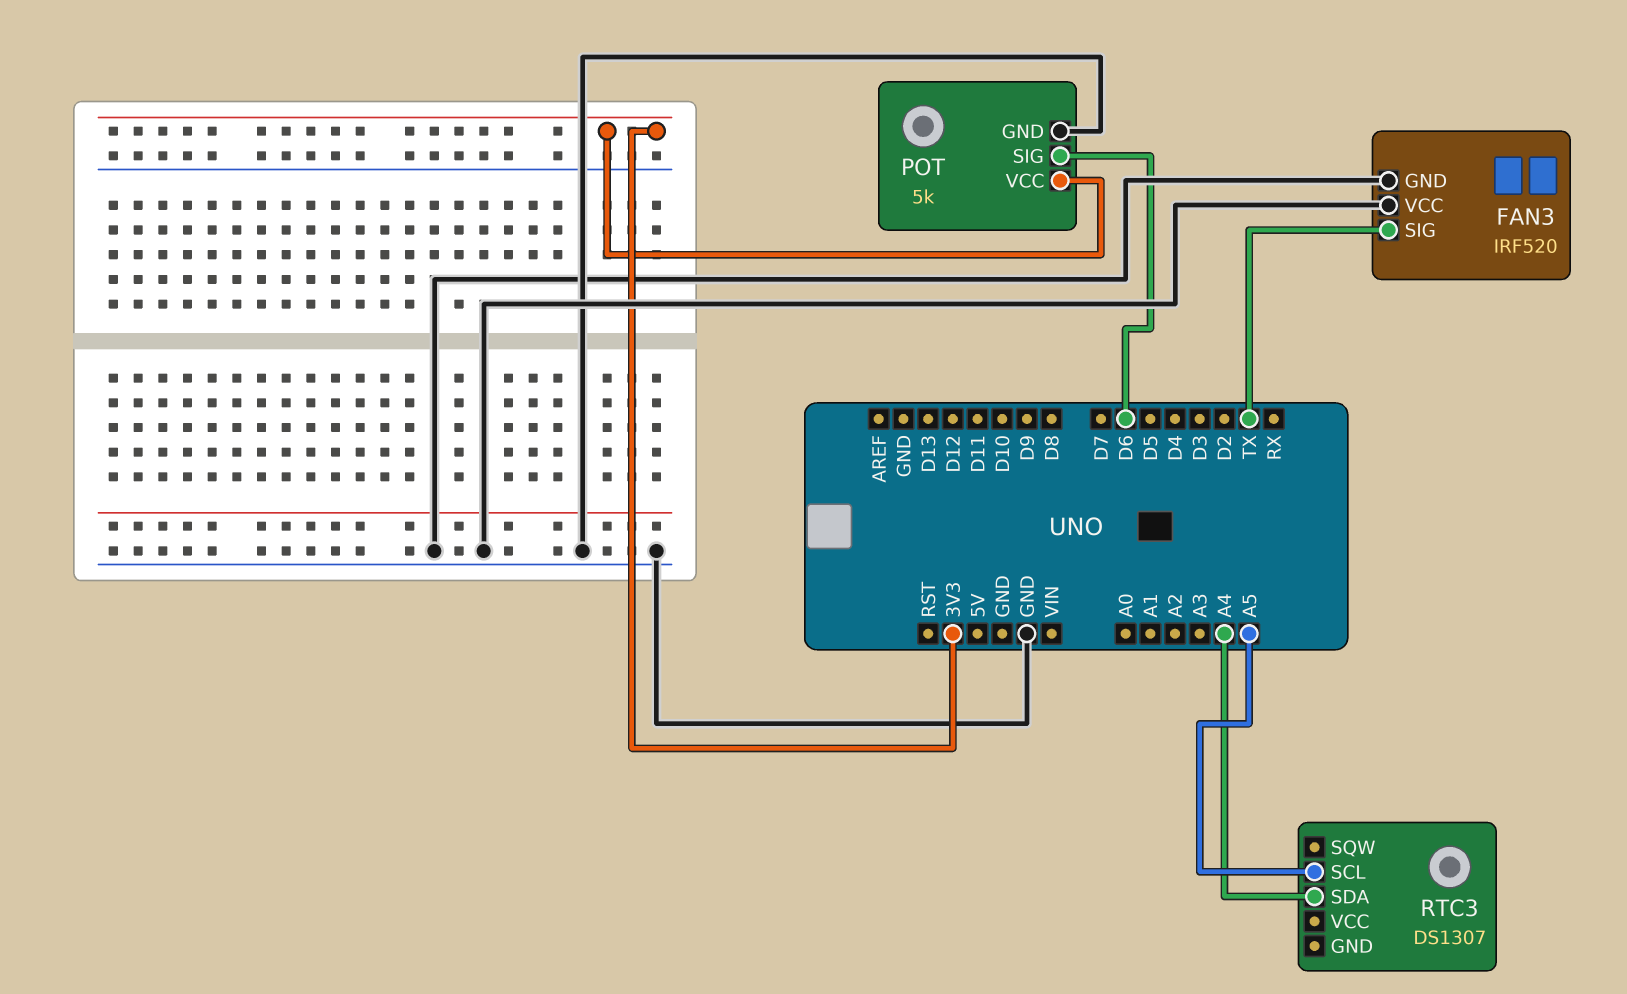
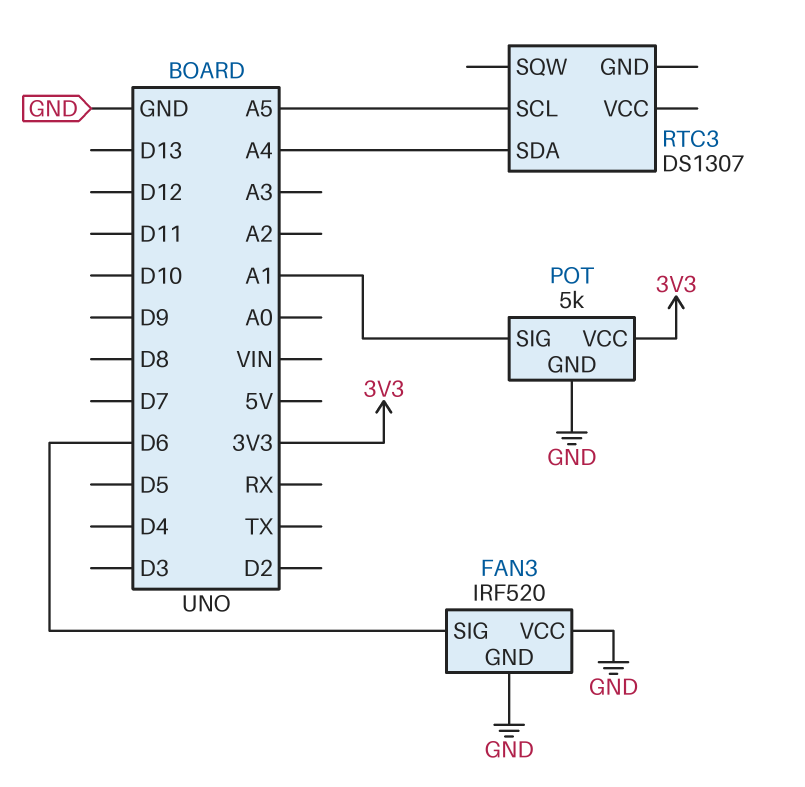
FAN3 pin SIG: TX -> D6
POT pin SIG: D6 -> A1

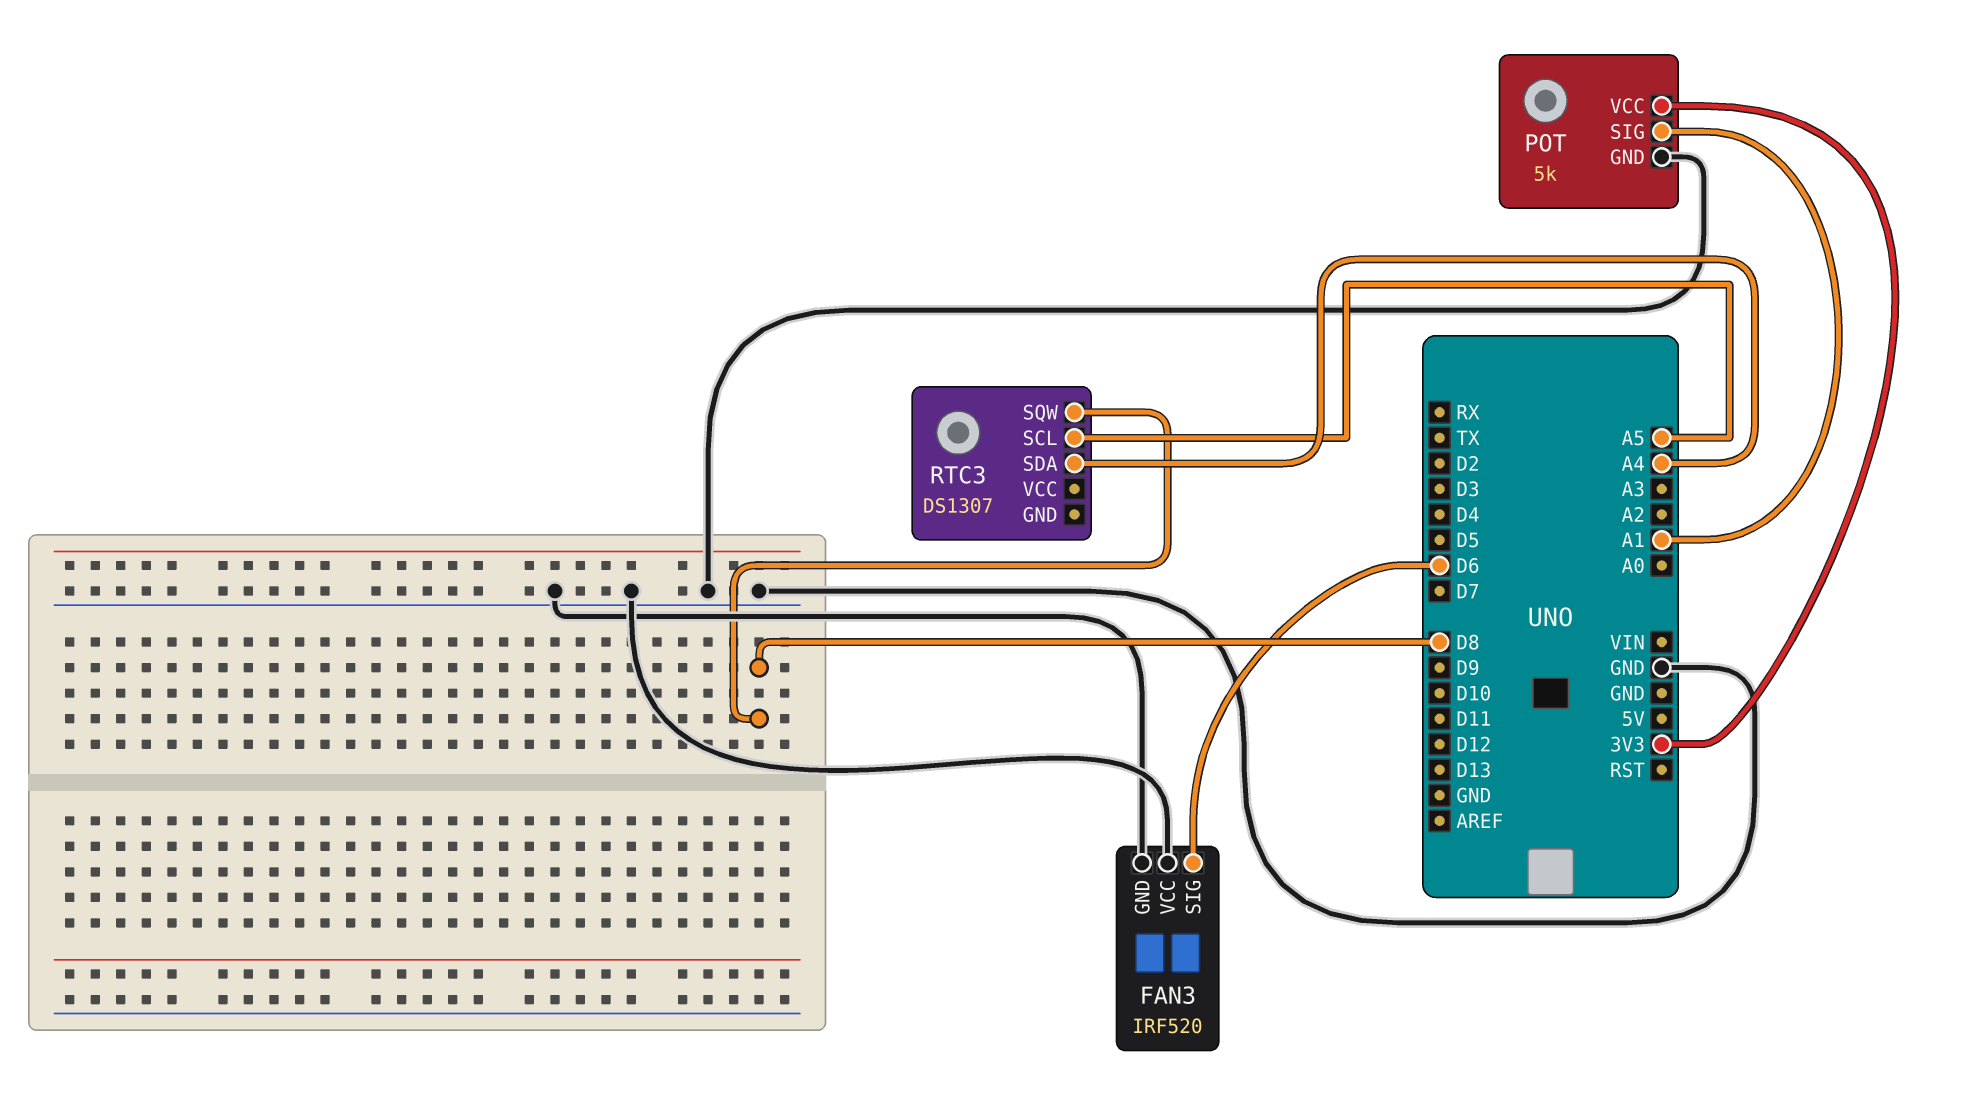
RTC3 pin SQW: none -> D8

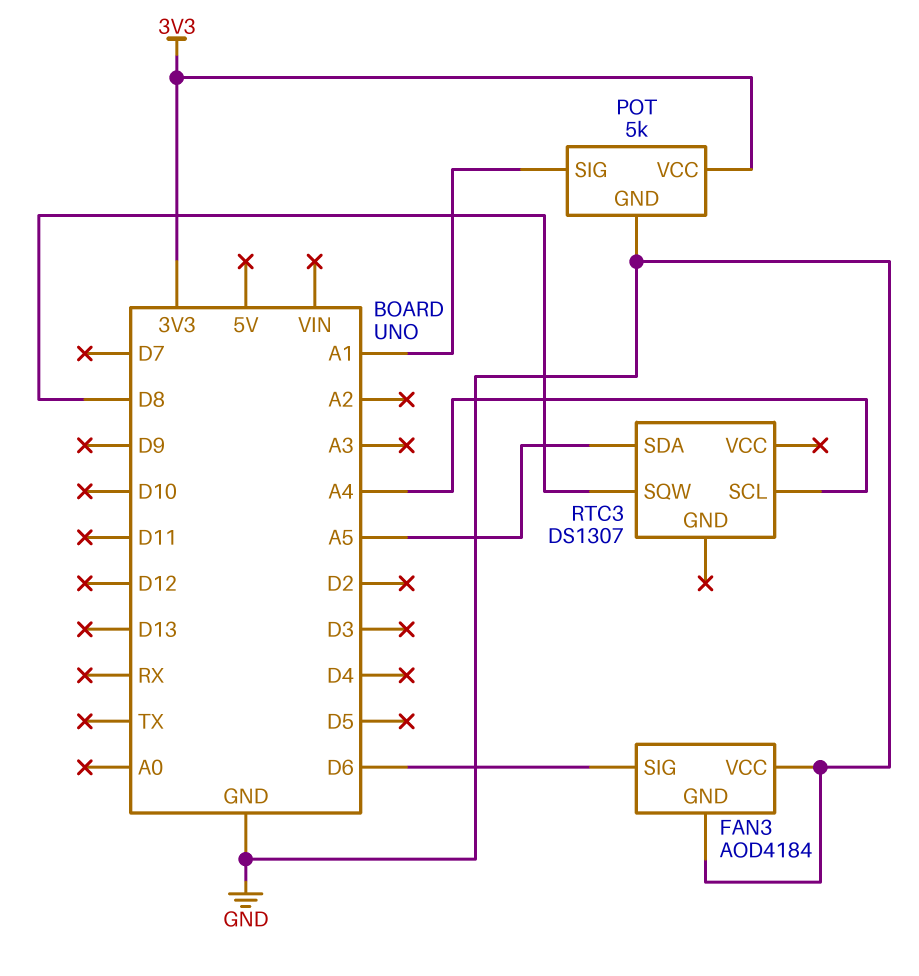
FAN3: IRF520 -> AOD4184
RTC3 pin SCL: A5 -> A4
RTC3 pin SDA: A4 -> A5

